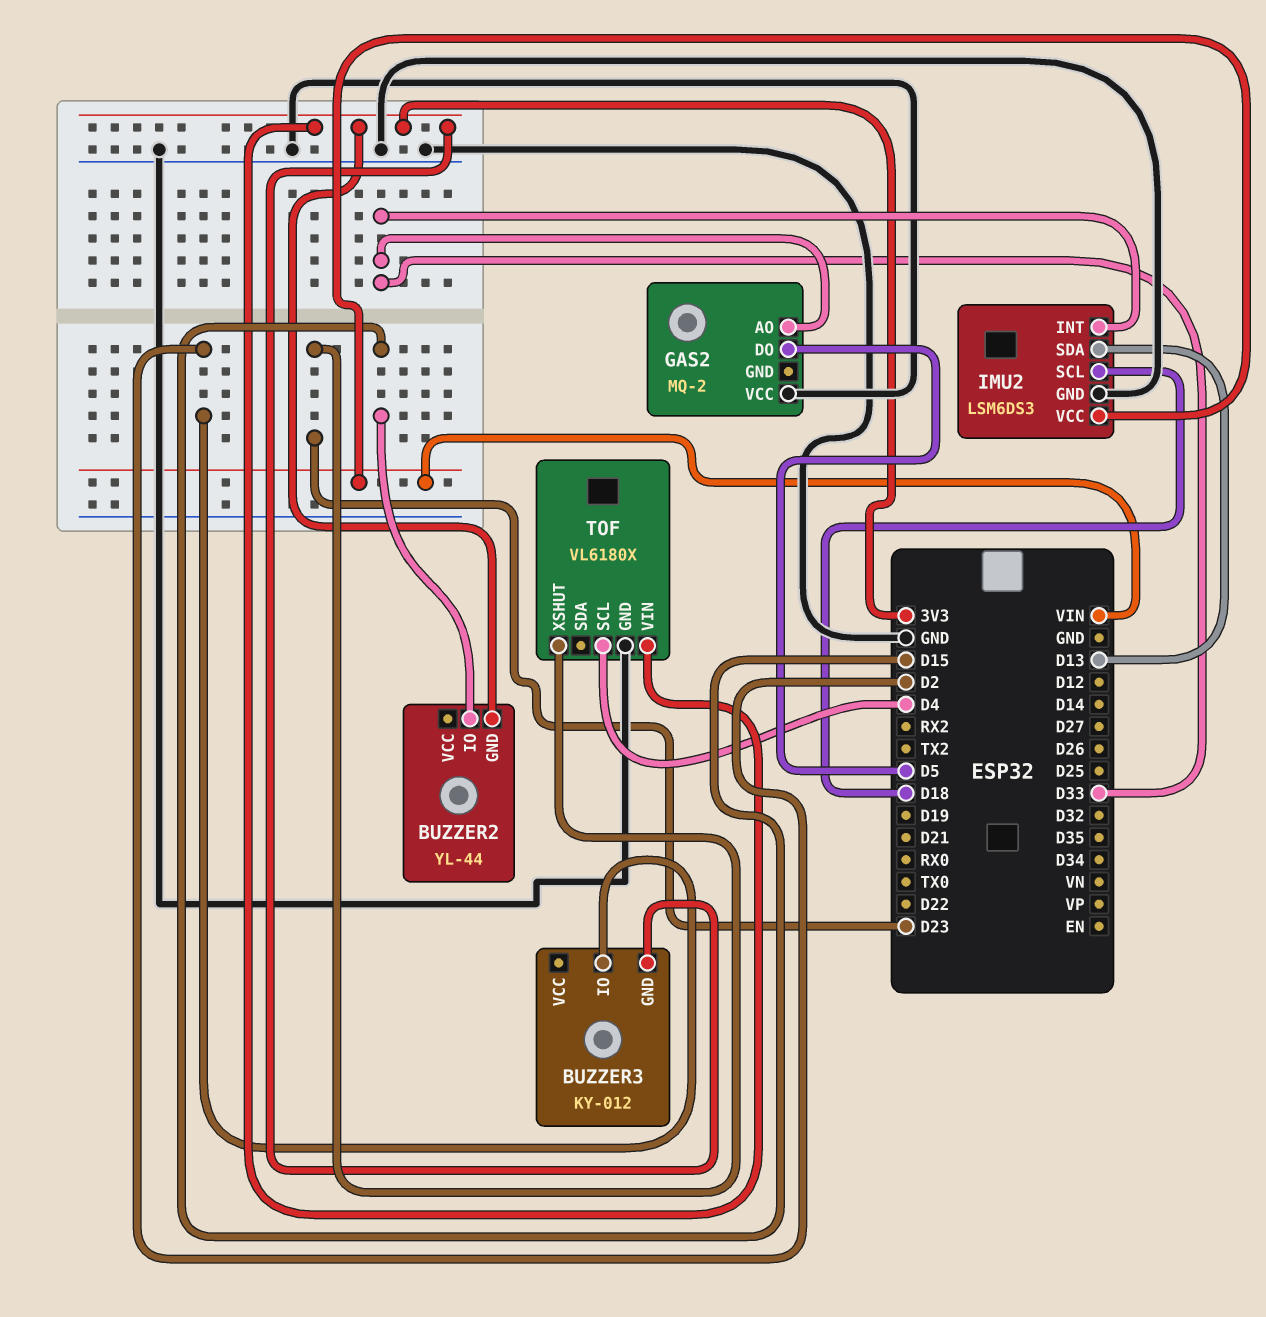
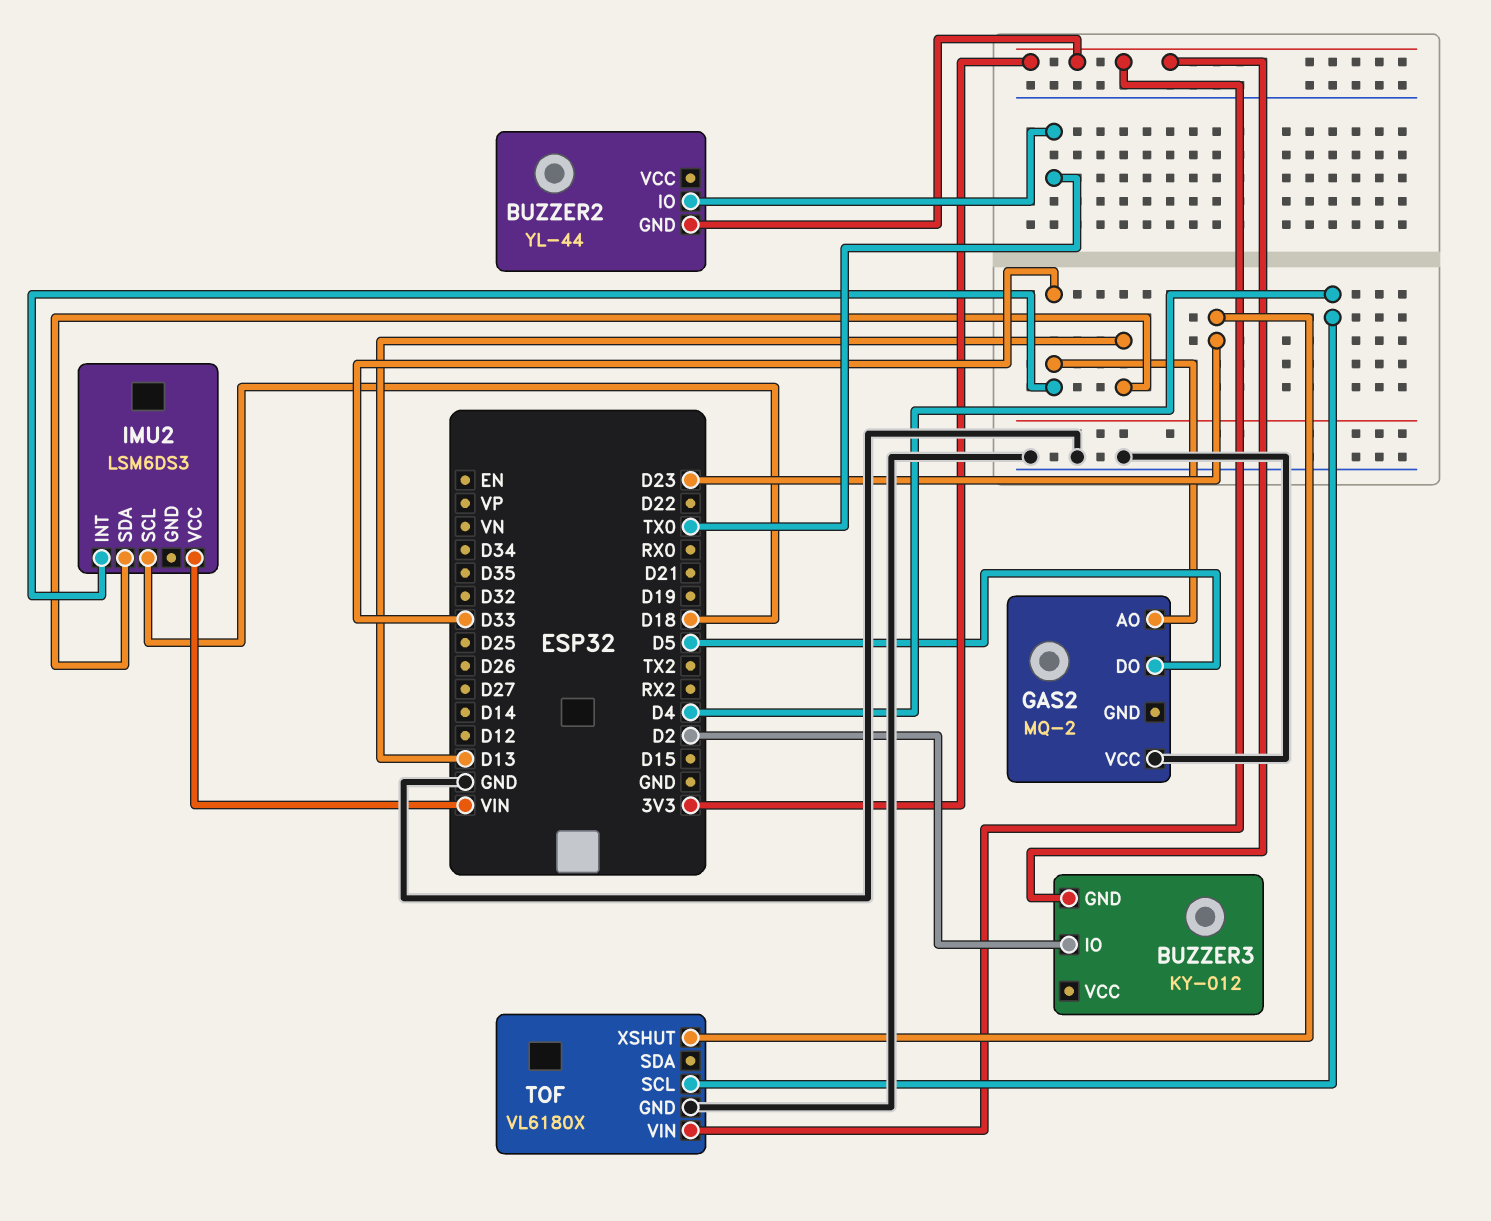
BUZZER2 pin IO: D15 -> TX0
IMU2 pin GND: GND -> none

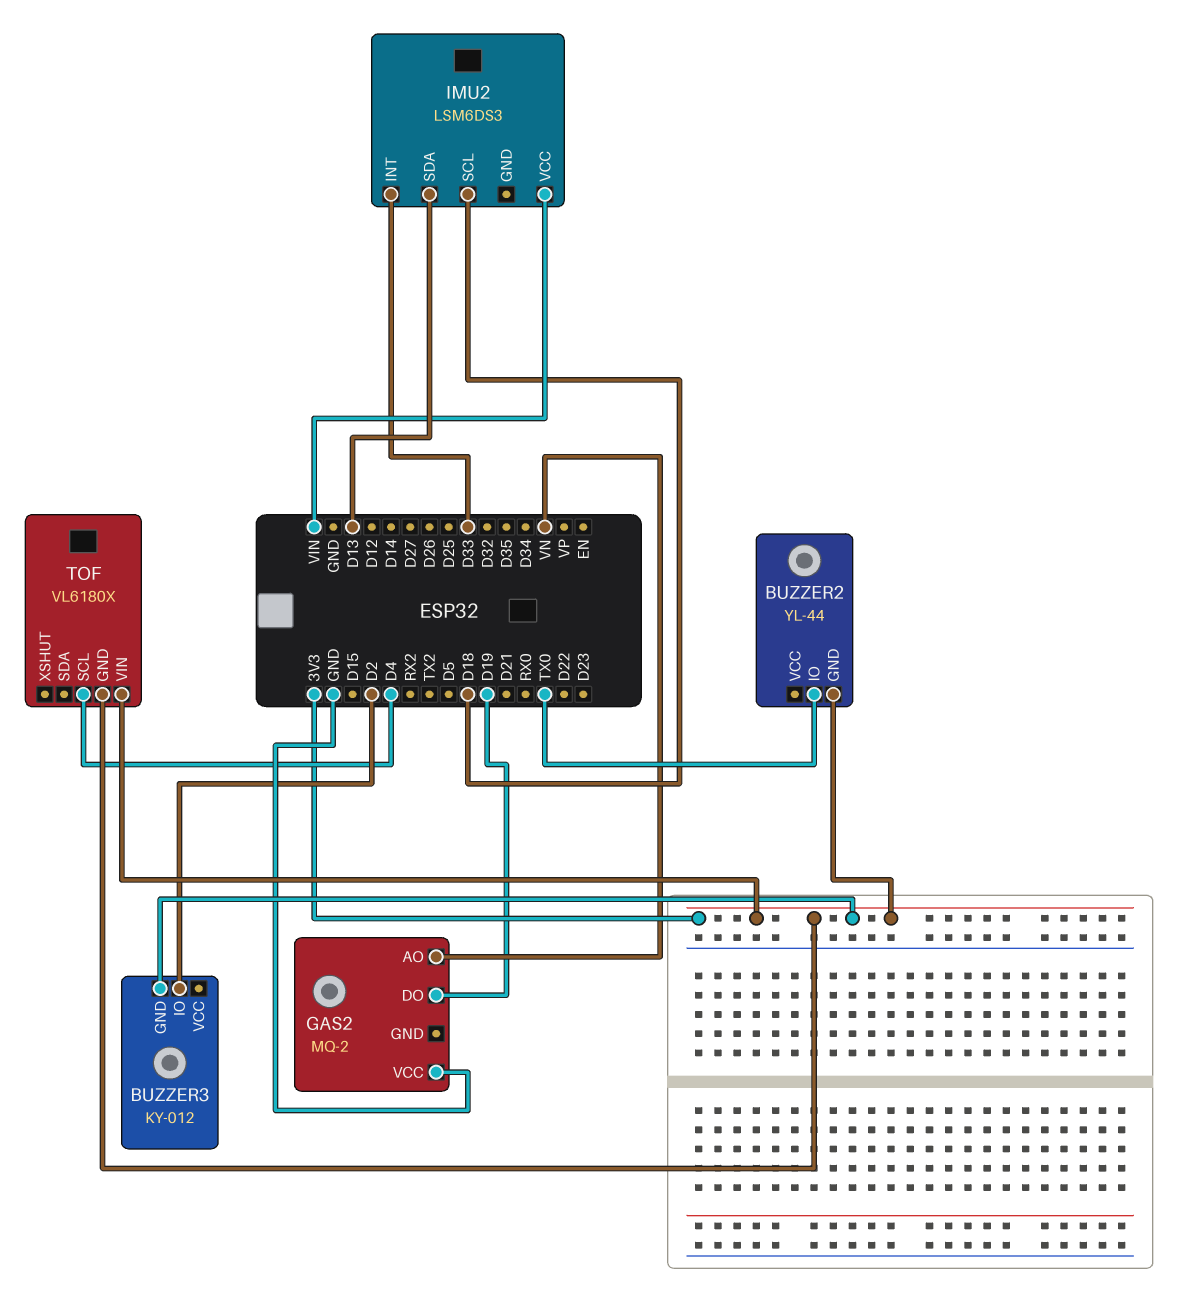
GAS2 pin AO: D33 -> VN
GAS2 pin DO: D5 -> D19
TOF pin GND: GND -> 3V3
TOF pin XSHUT: D23 -> none

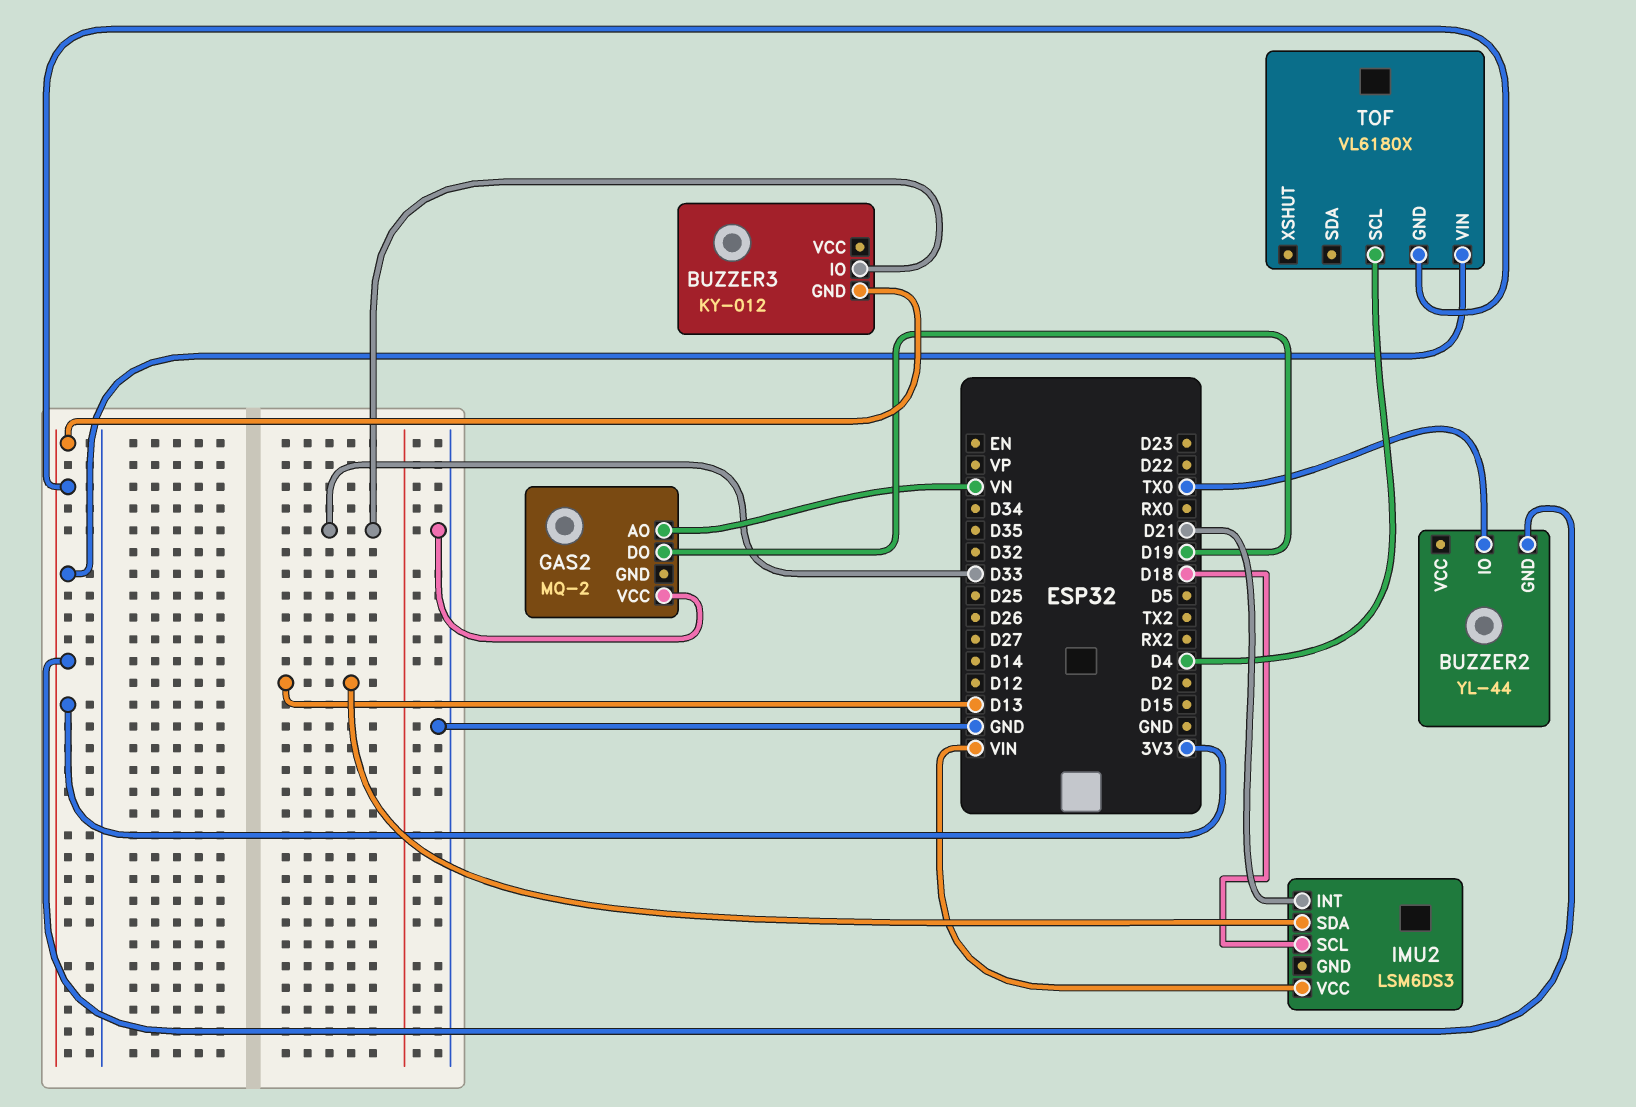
BUZZER3 pin IO: D2 -> D33
IMU2 pin INT: D33 -> D21

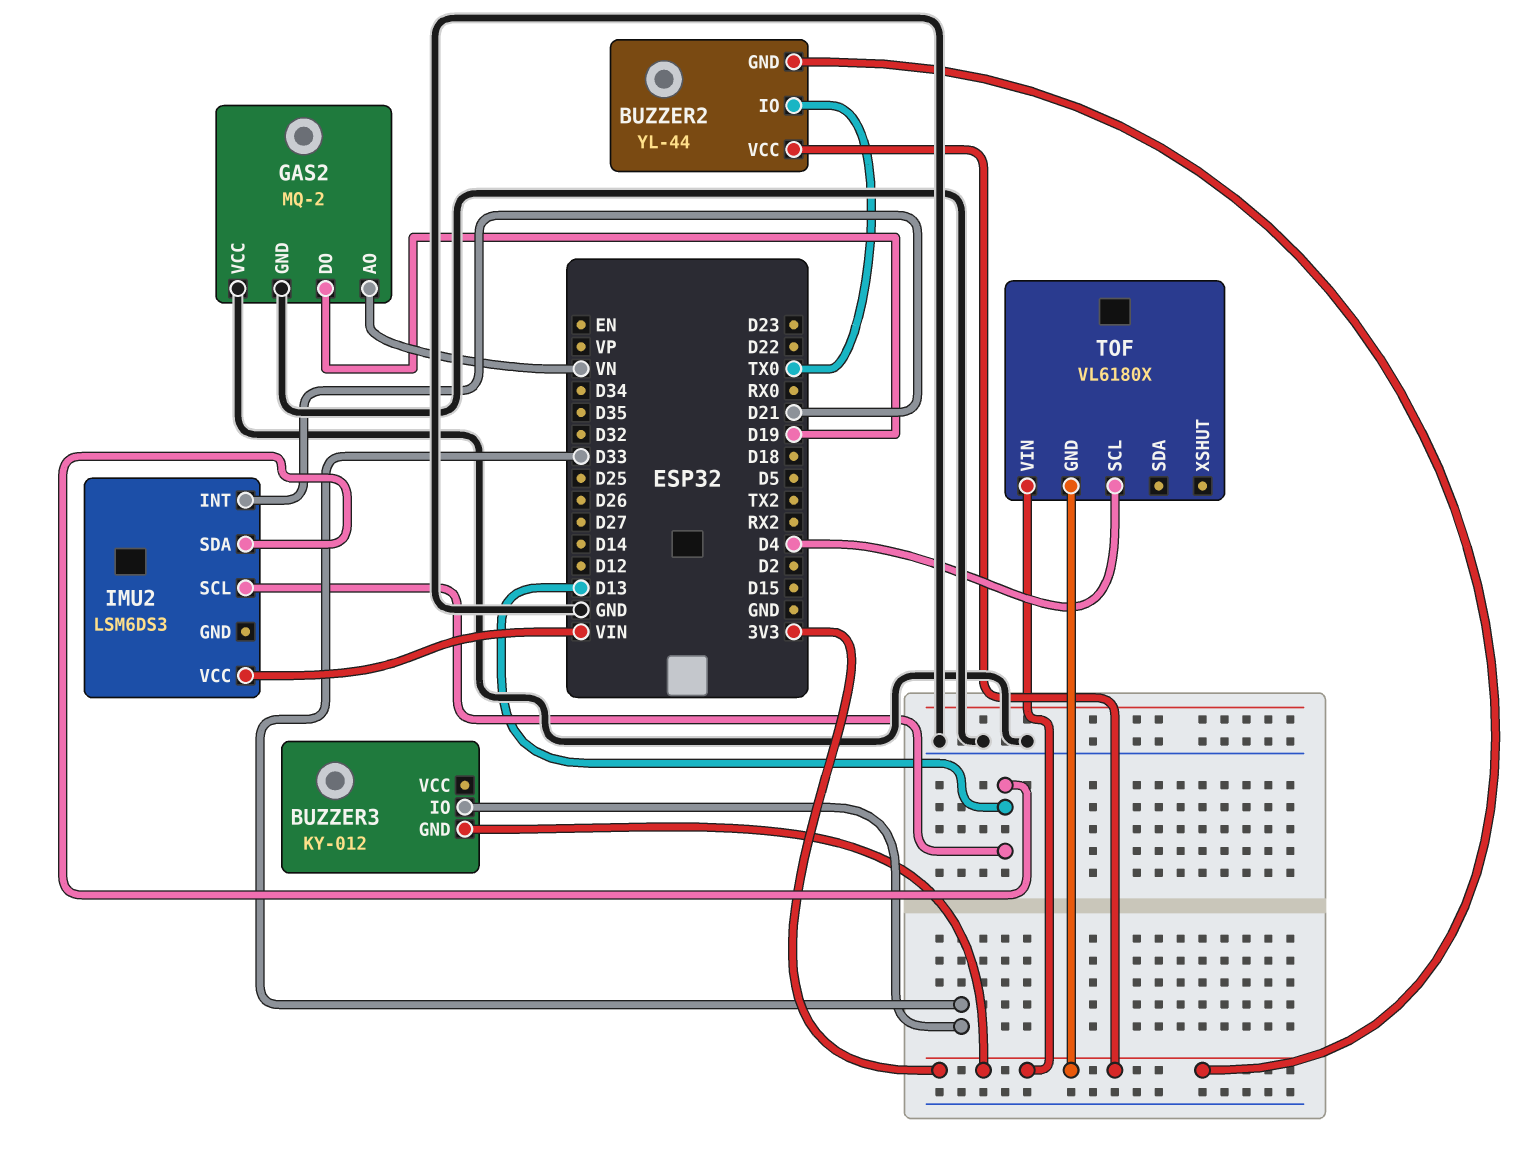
BUZZER2 pin VCC: none -> 3V3
GAS2 pin GND: none -> GND
IMU2 pin SCL: D18 -> D13

